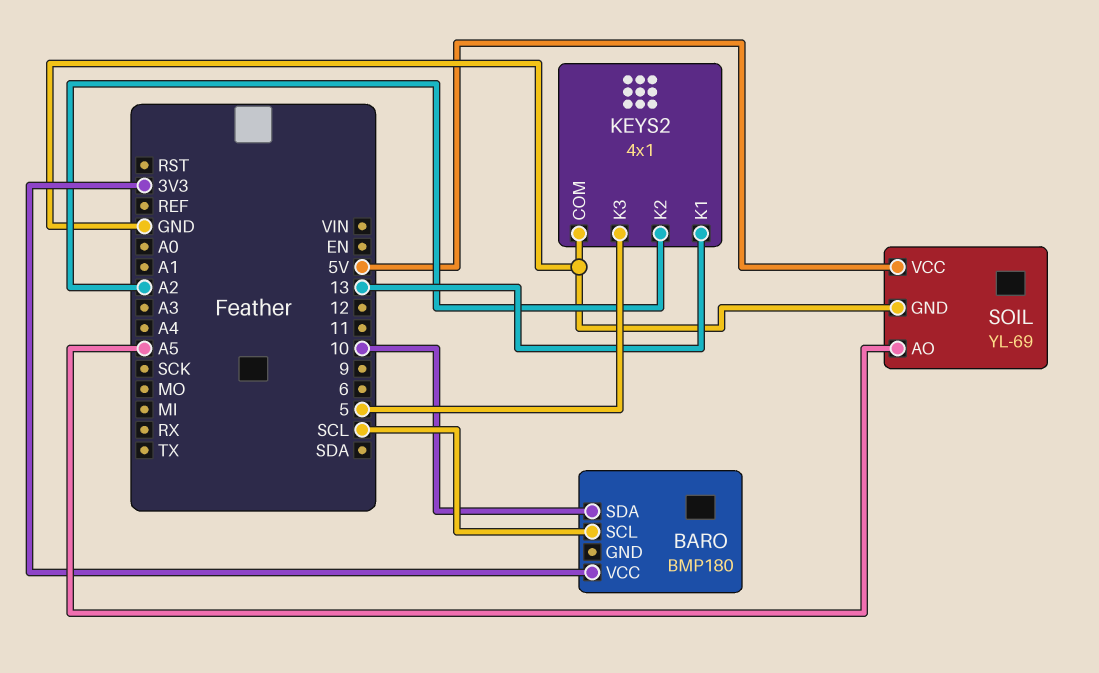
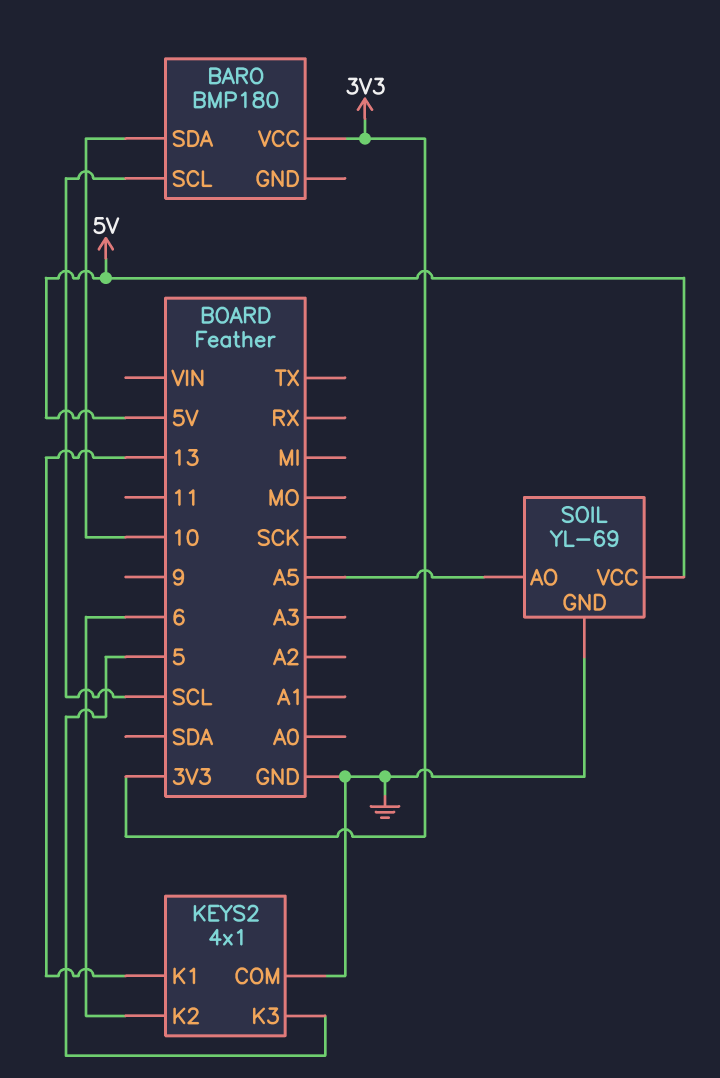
KEYS2 pin K2: A2 -> 6

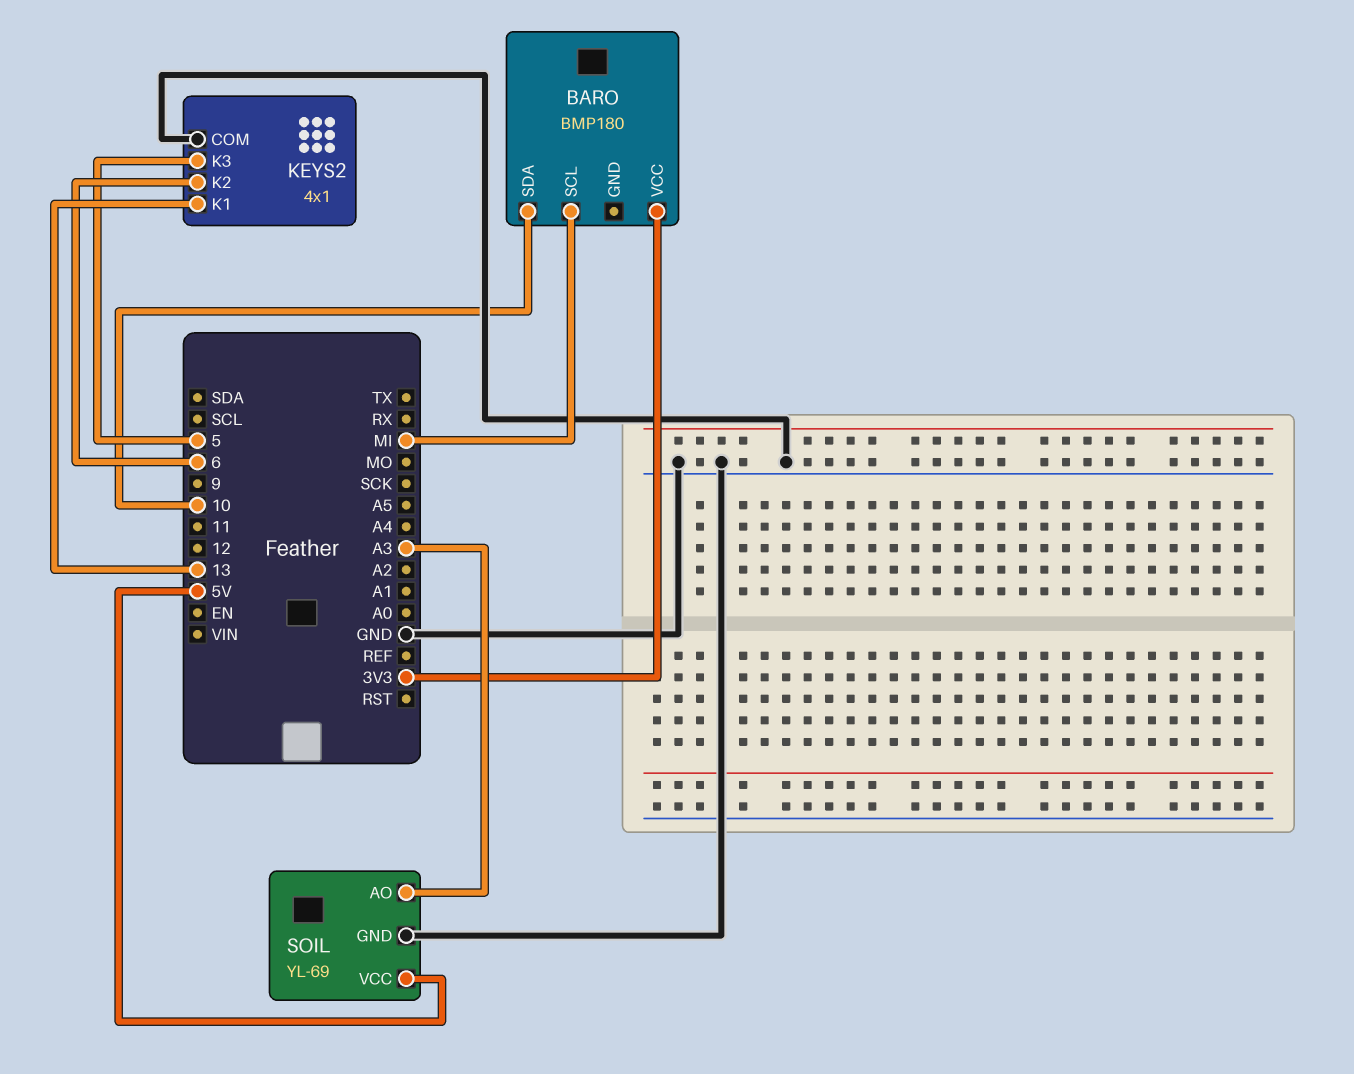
BARO pin SCL: SCL -> MI
SOIL pin AO: A5 -> A3

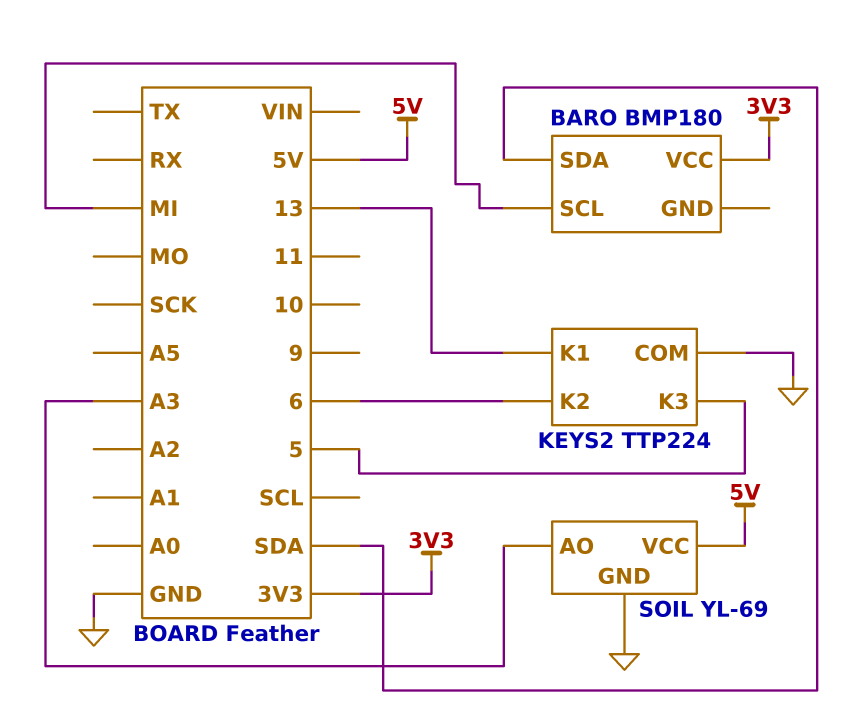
BARO pin SDA: 10 -> SDA
KEYS2: 4x1 -> TTP224

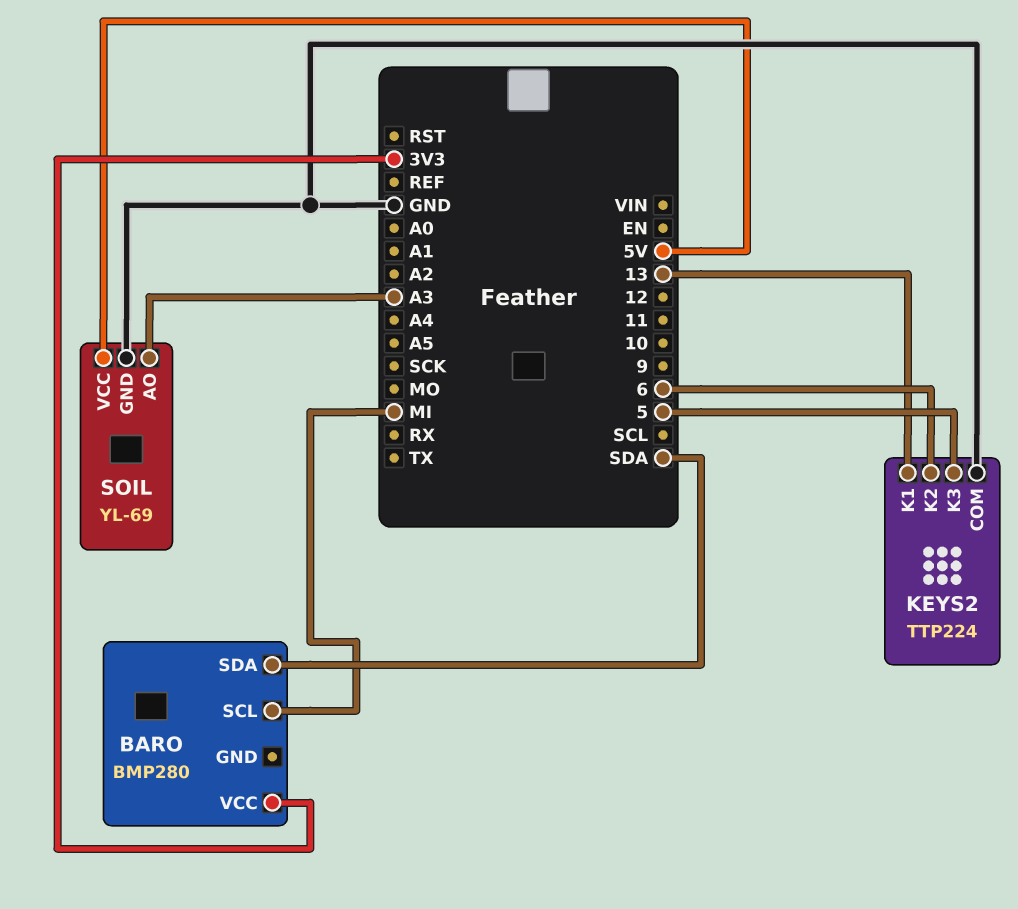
BARO: BMP180 -> BMP280

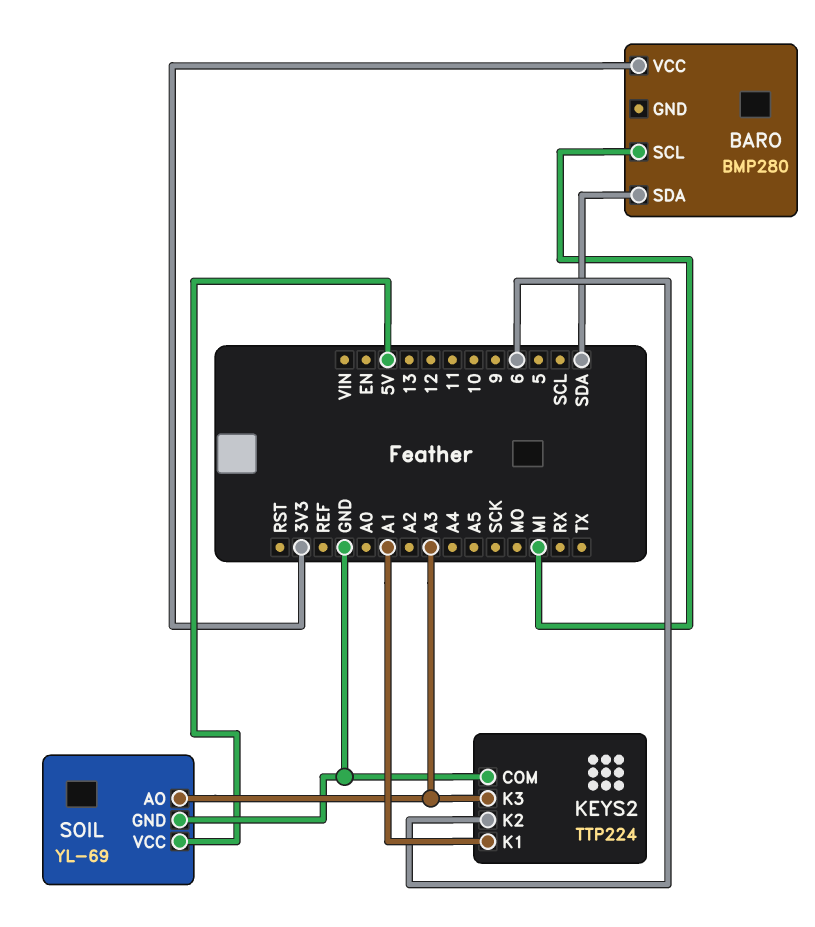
KEYS2 pin K1: 13 -> A1
KEYS2 pin K3: 5 -> A3

